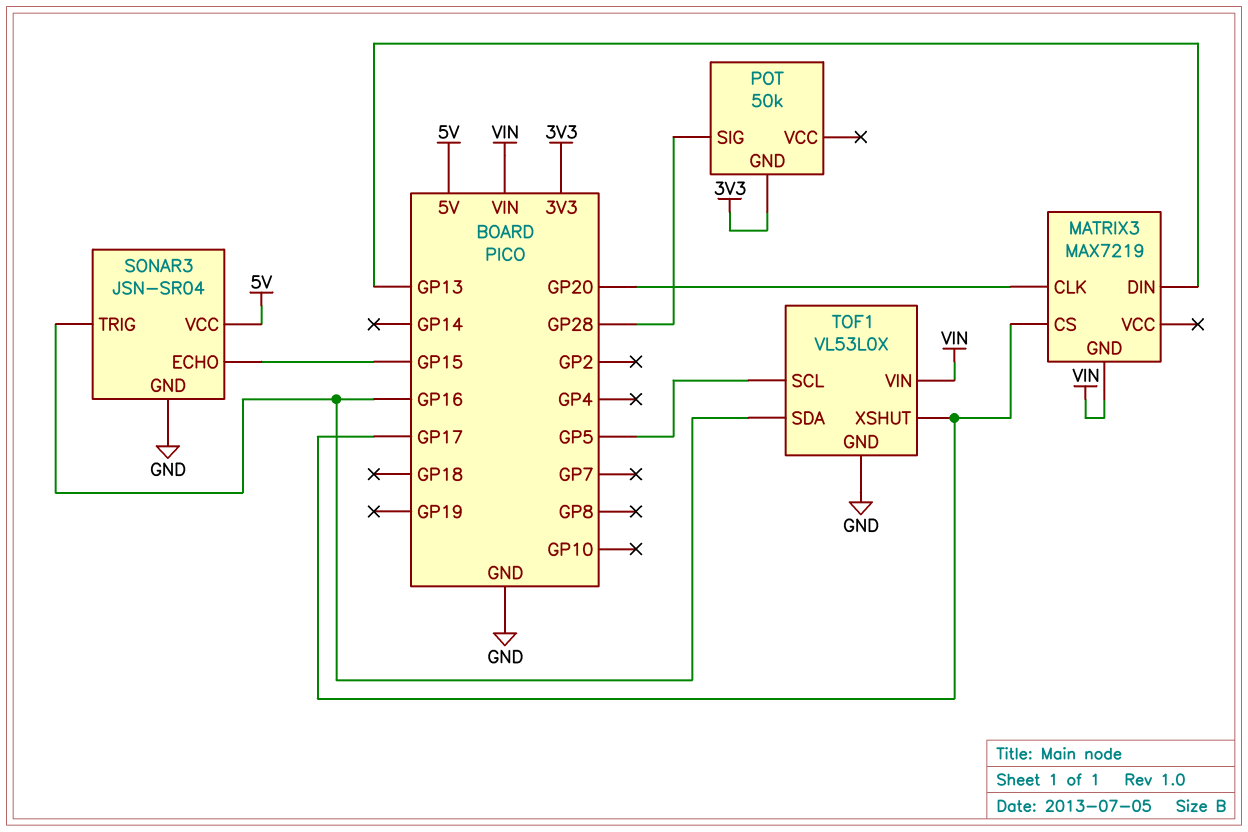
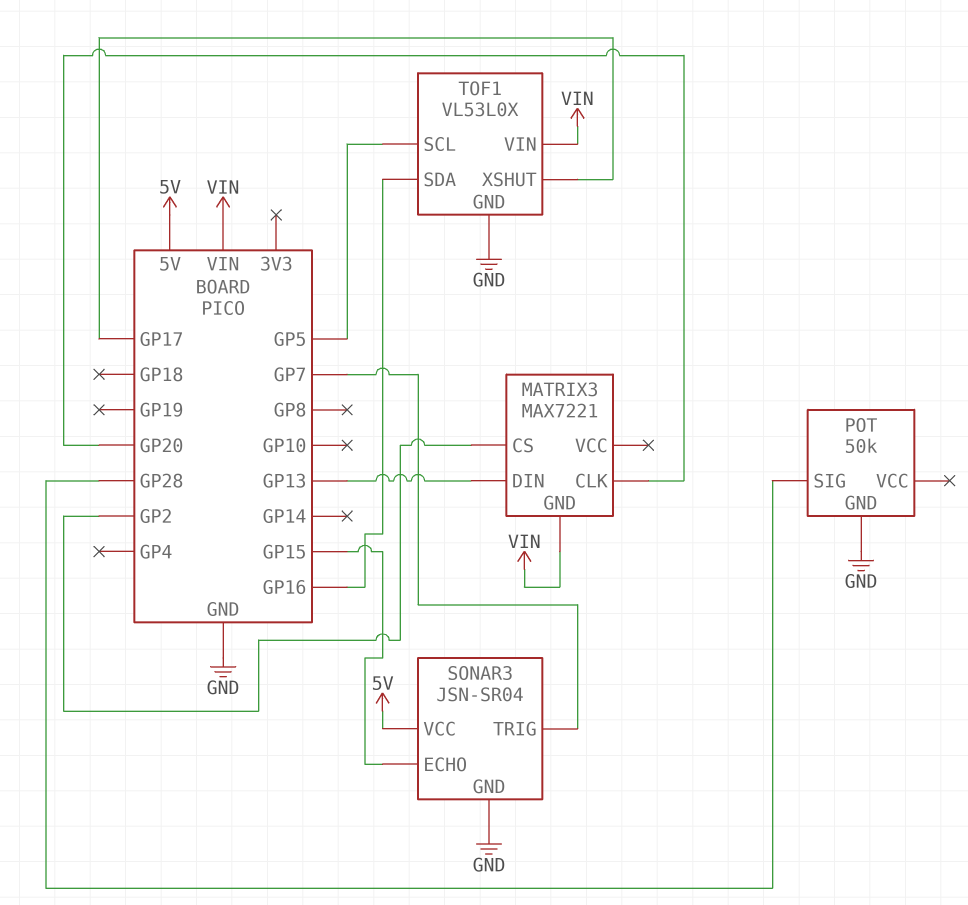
MATRIX3: MAX7219 -> MAX7221
MATRIX3 pin CS: GP17 -> GP2
POT pin GND: 3V3 -> GND
SONAR3 pin TRIG: GP16 -> GP7

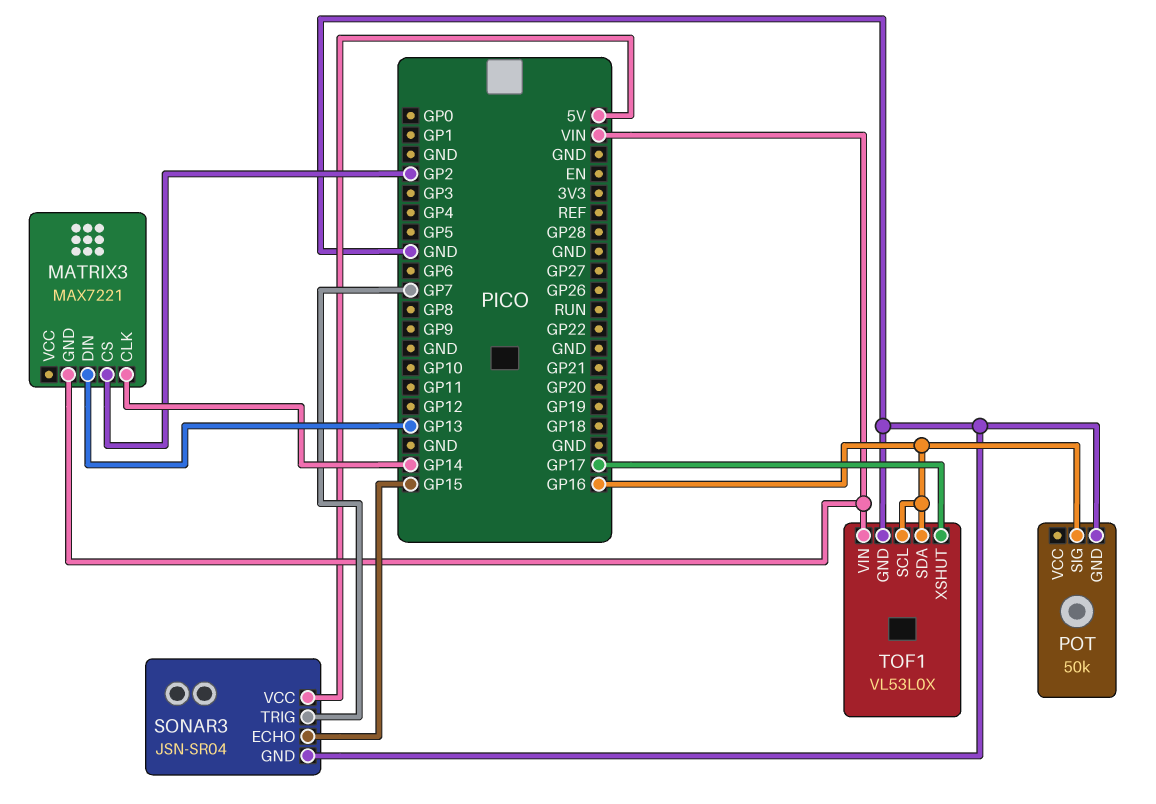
MATRIX3 pin CLK: GP20 -> GP14
POT pin SIG: GP28 -> GP16
TOF1 pin SCL: GP5 -> GP16

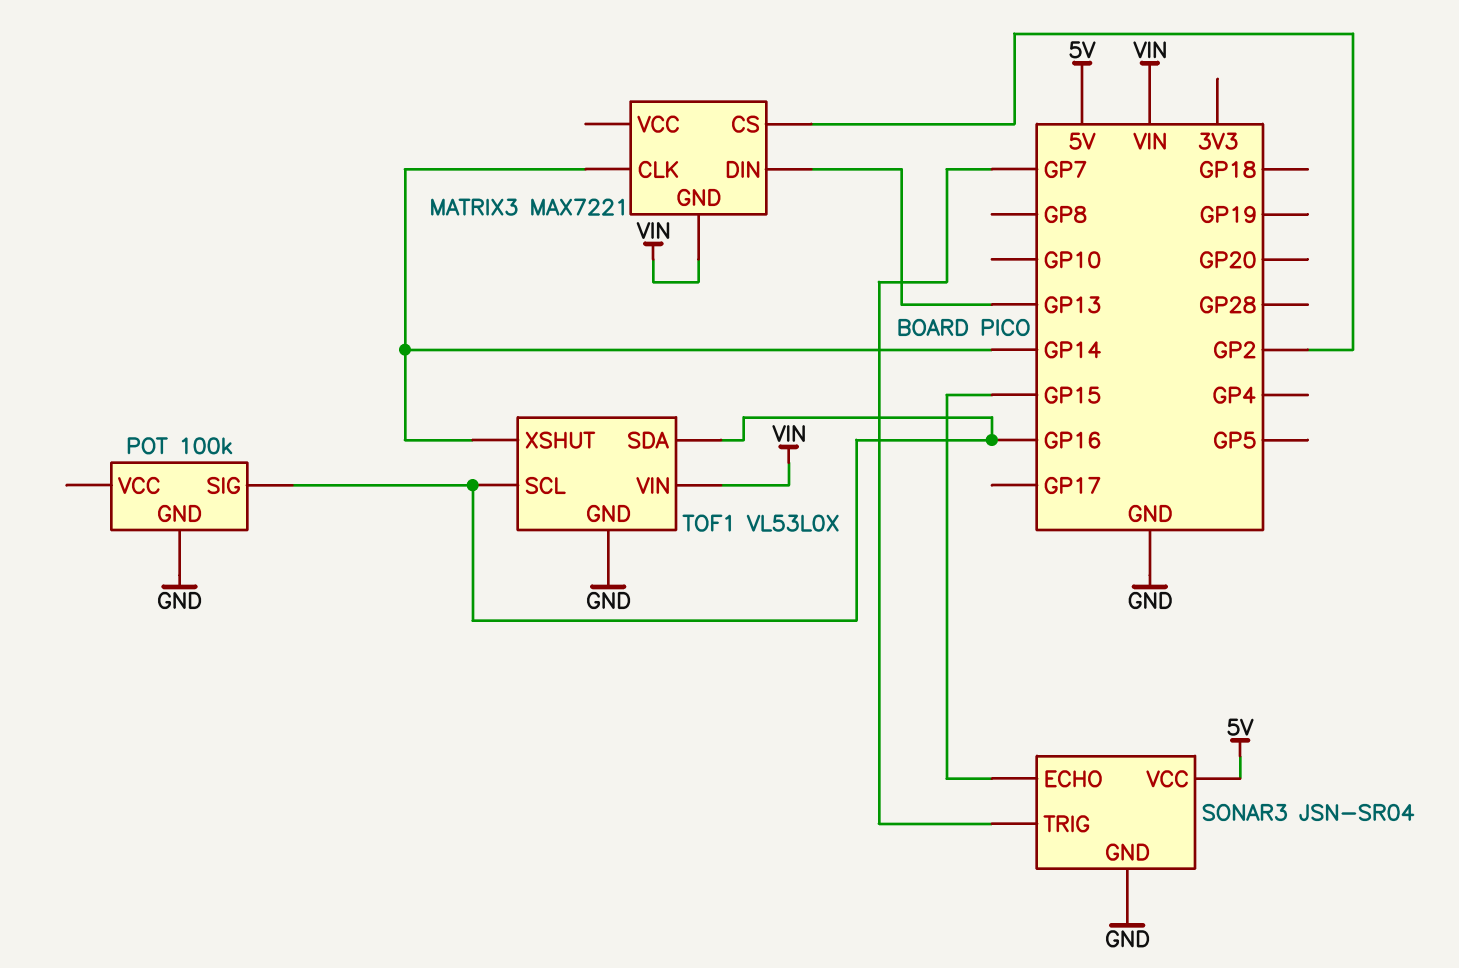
POT: 50k -> 100k
TOF1 pin XSHUT: GP17 -> GP14

